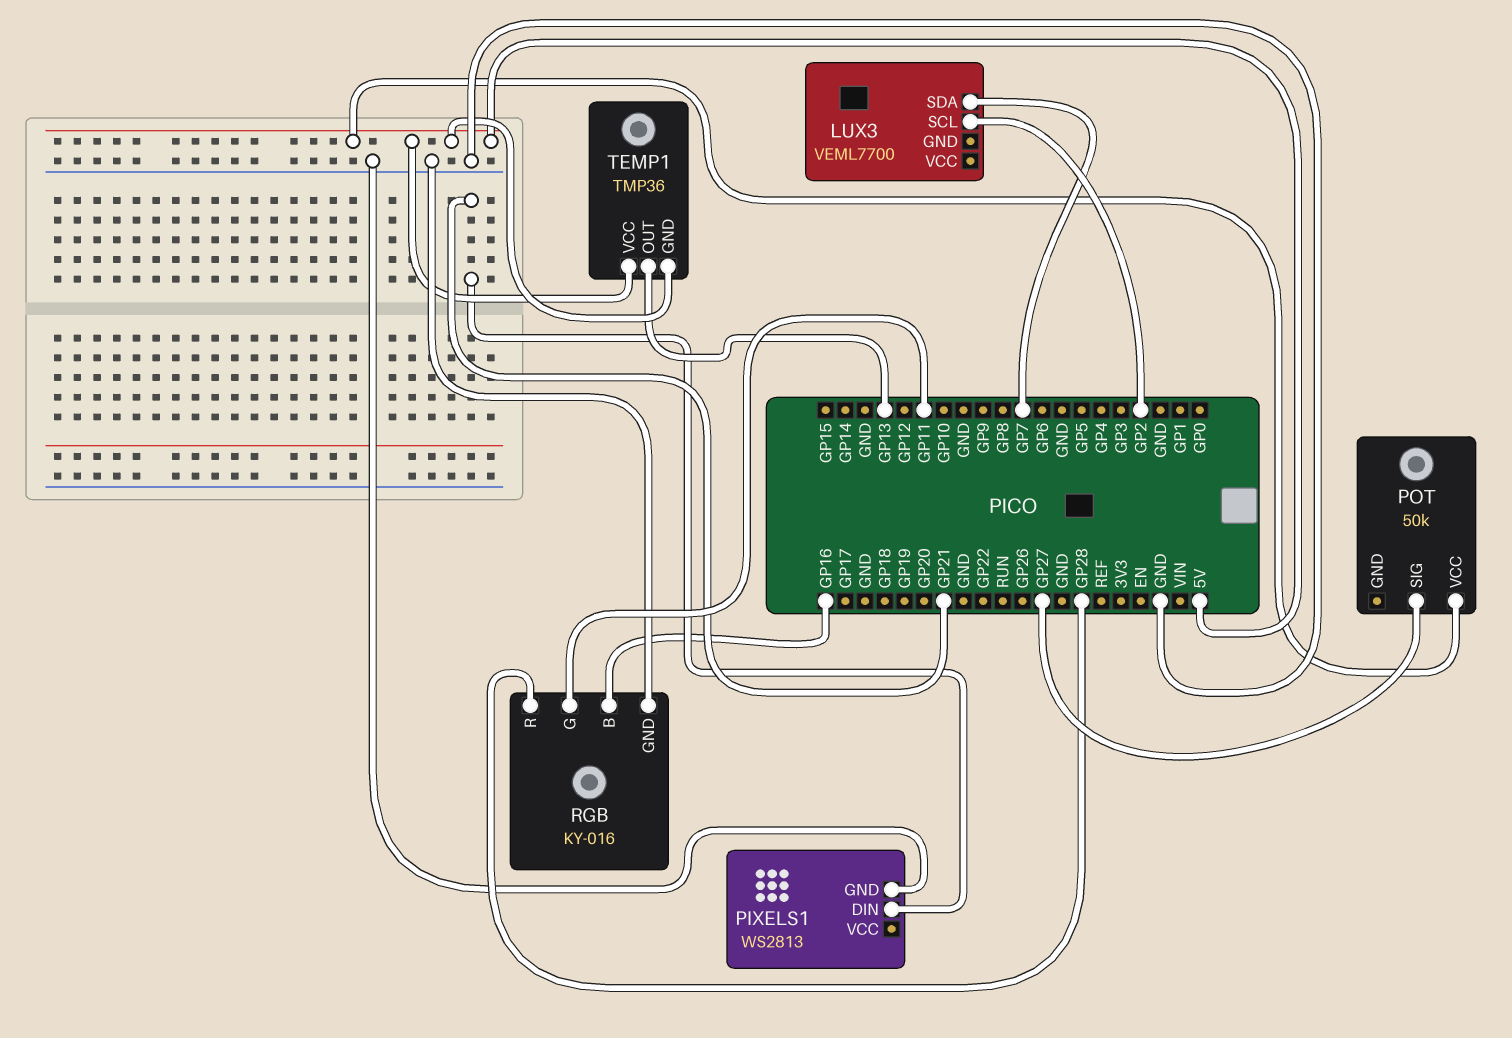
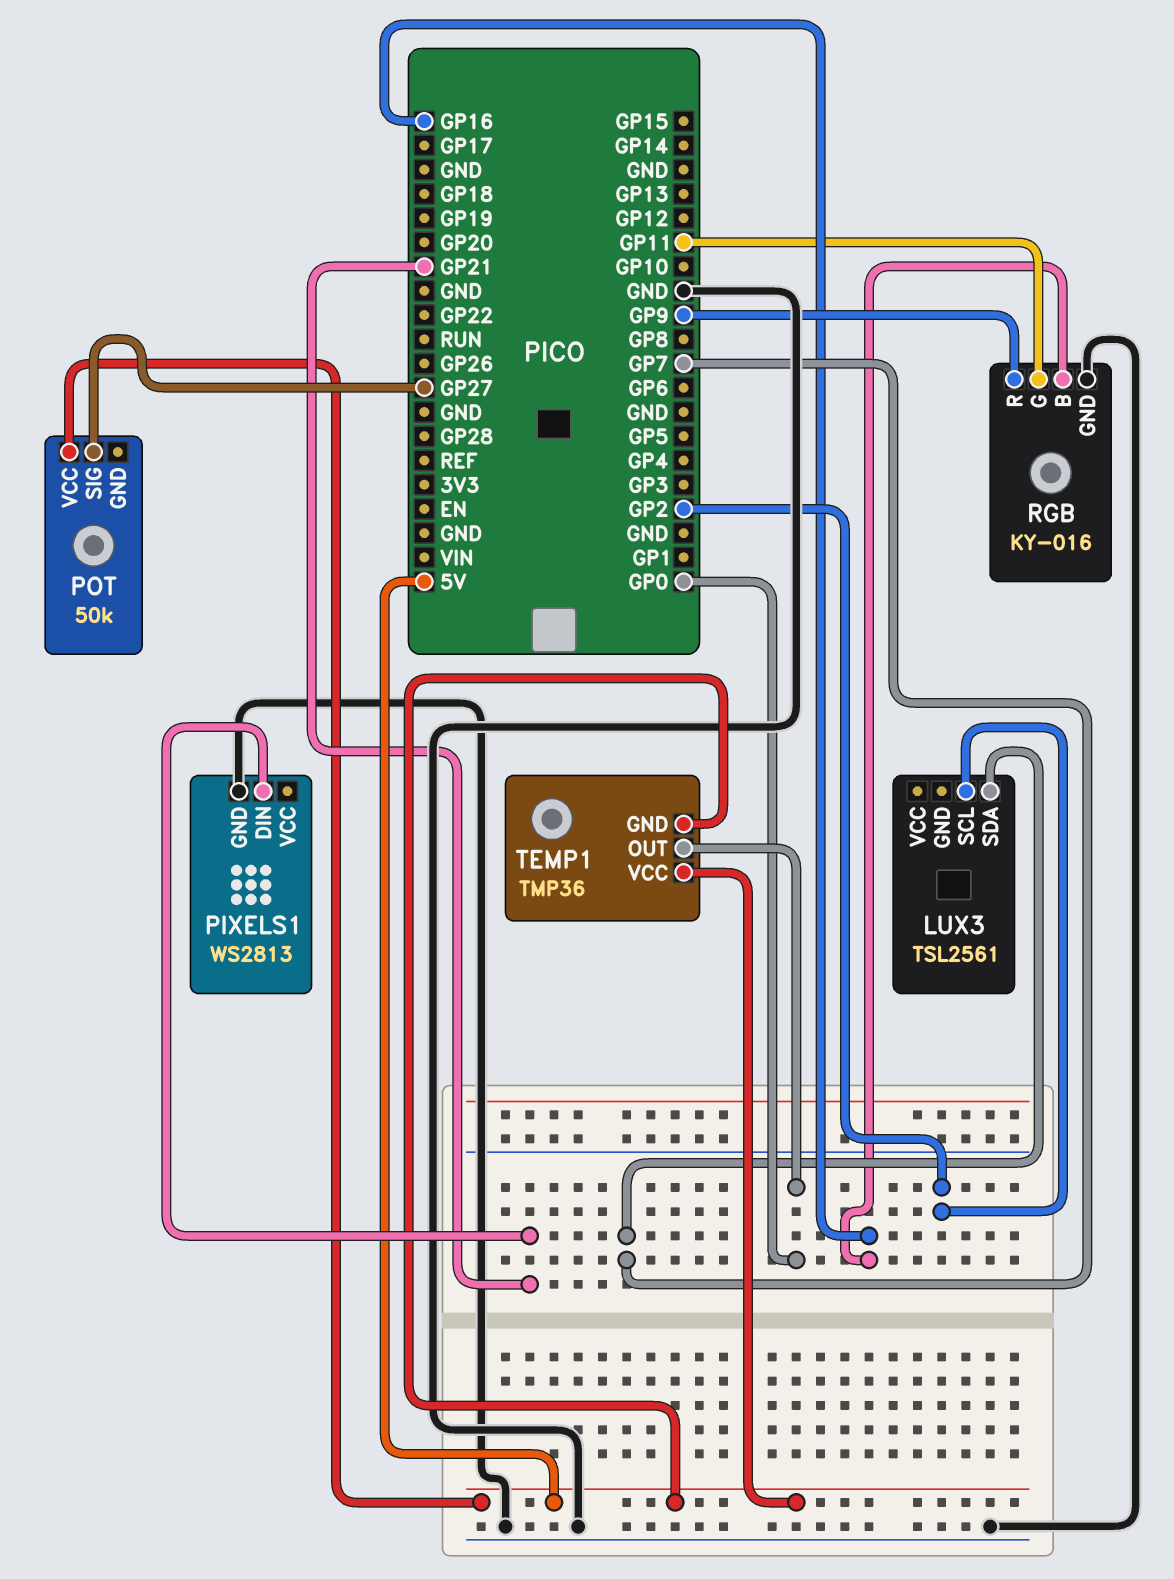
LUX3: VEML7700 -> TSL2561
RGB pin R: GP28 -> GP9
TEMP1 pin OUT: GP13 -> GP0

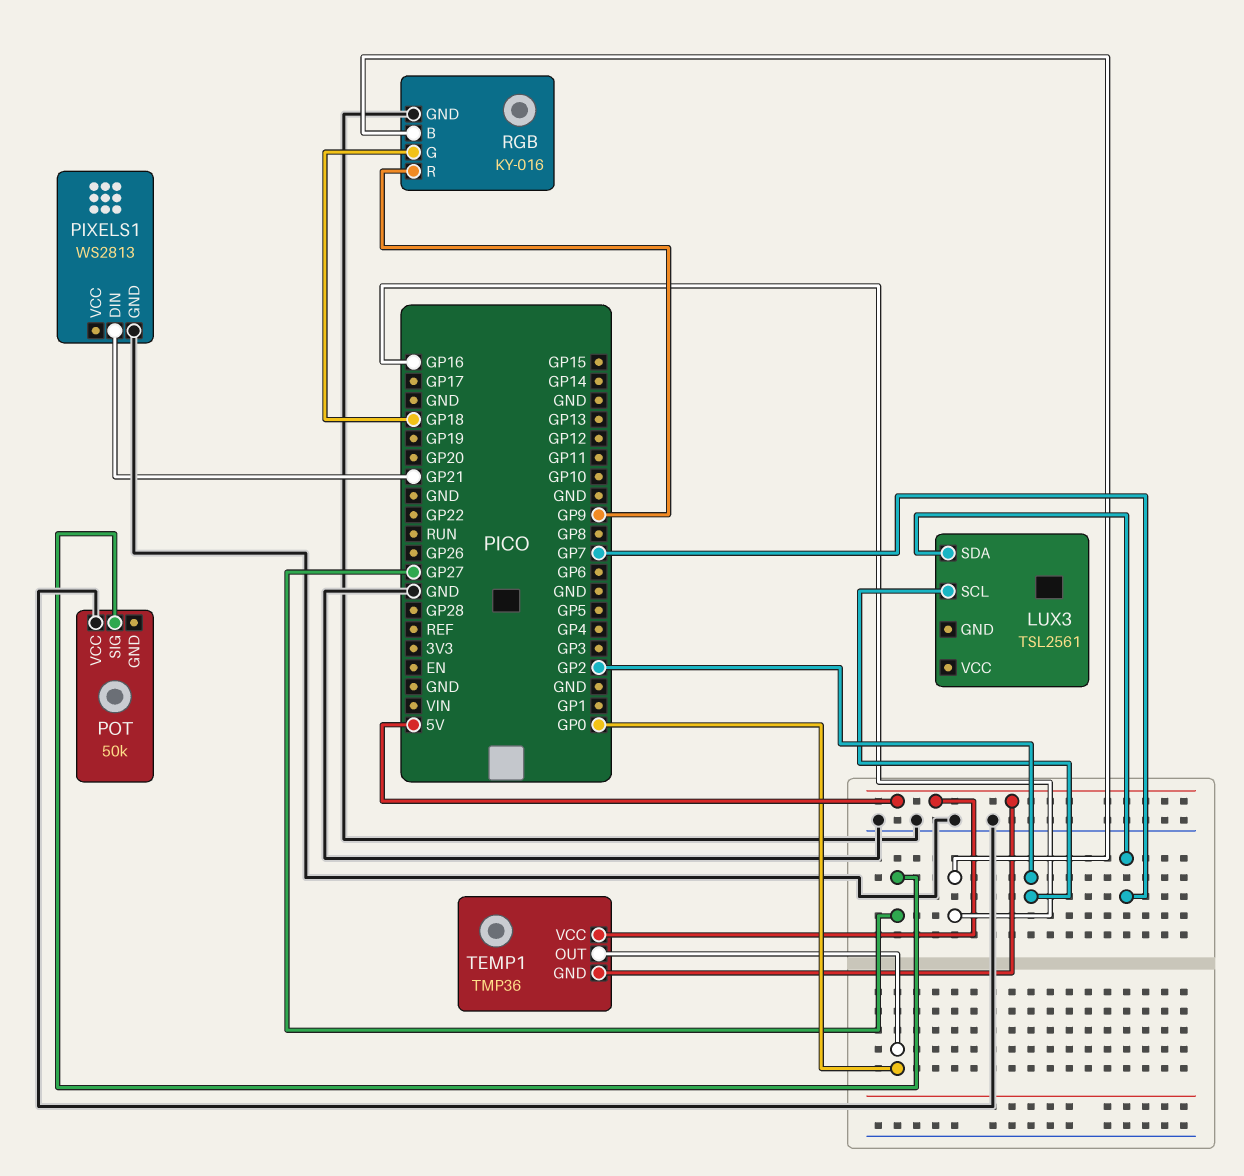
POT pin VCC: 5V -> GND
RGB pin G: GP11 -> GP18

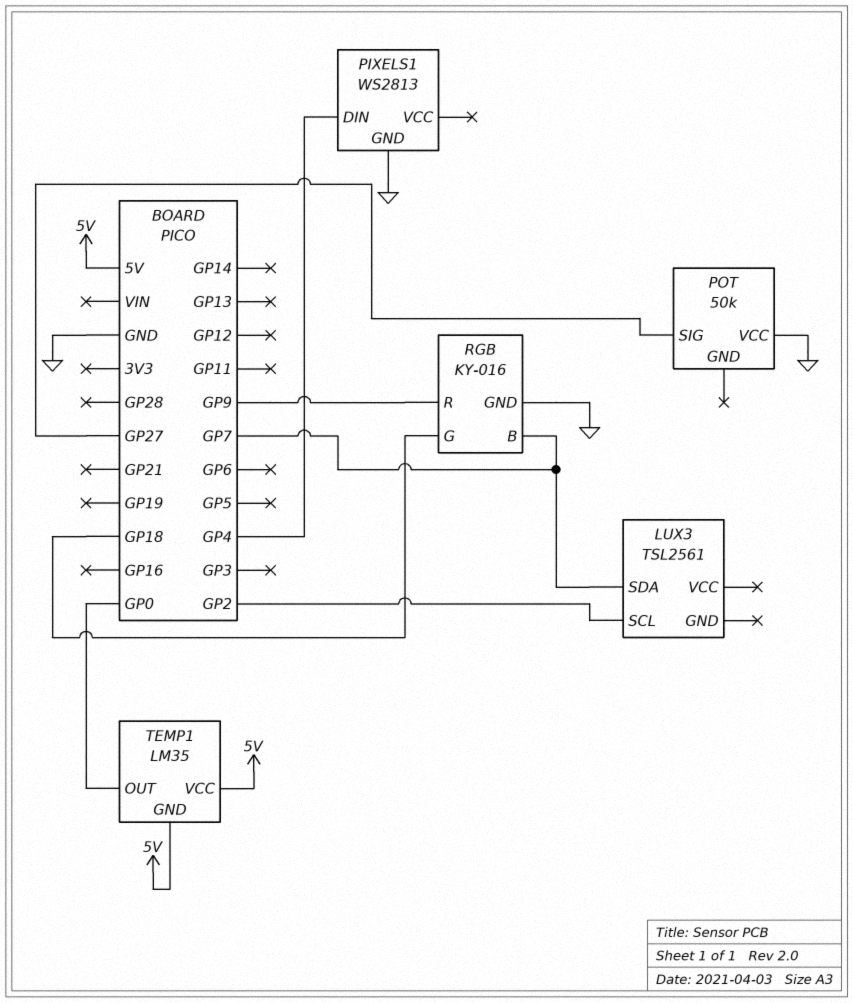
PIXELS1 pin DIN: GP21 -> GP4
RGB pin B: GP16 -> GP7
TEMP1: TMP36 -> LM35

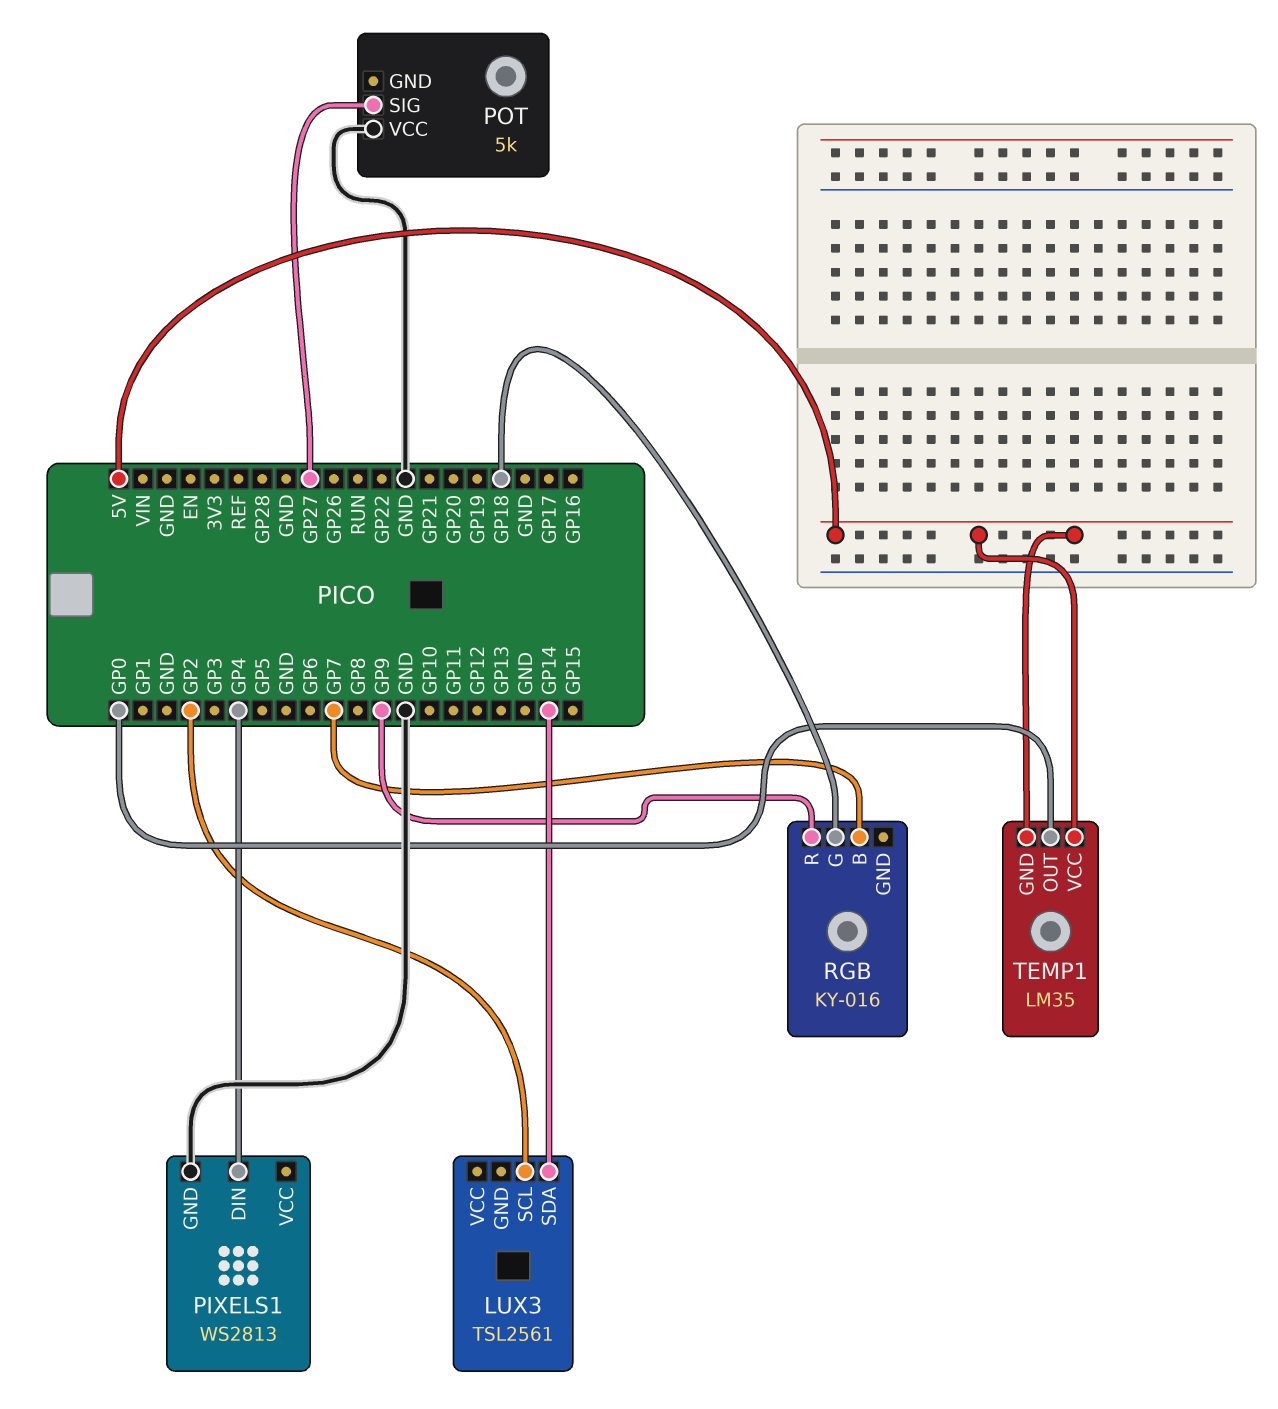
LUX3 pin SDA: GP7 -> GP14
POT: 50k -> 5k
RGB pin GND: GND -> none

